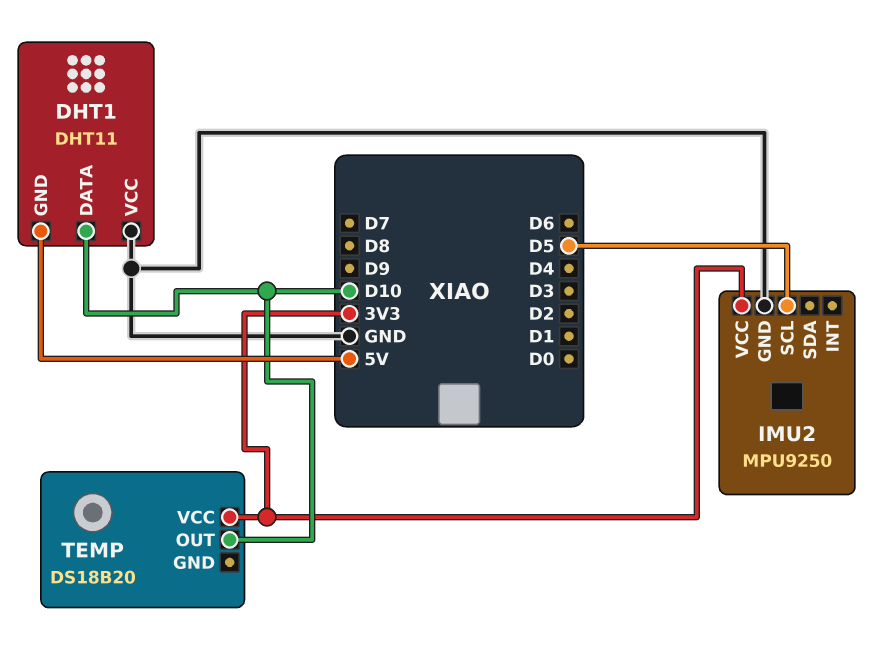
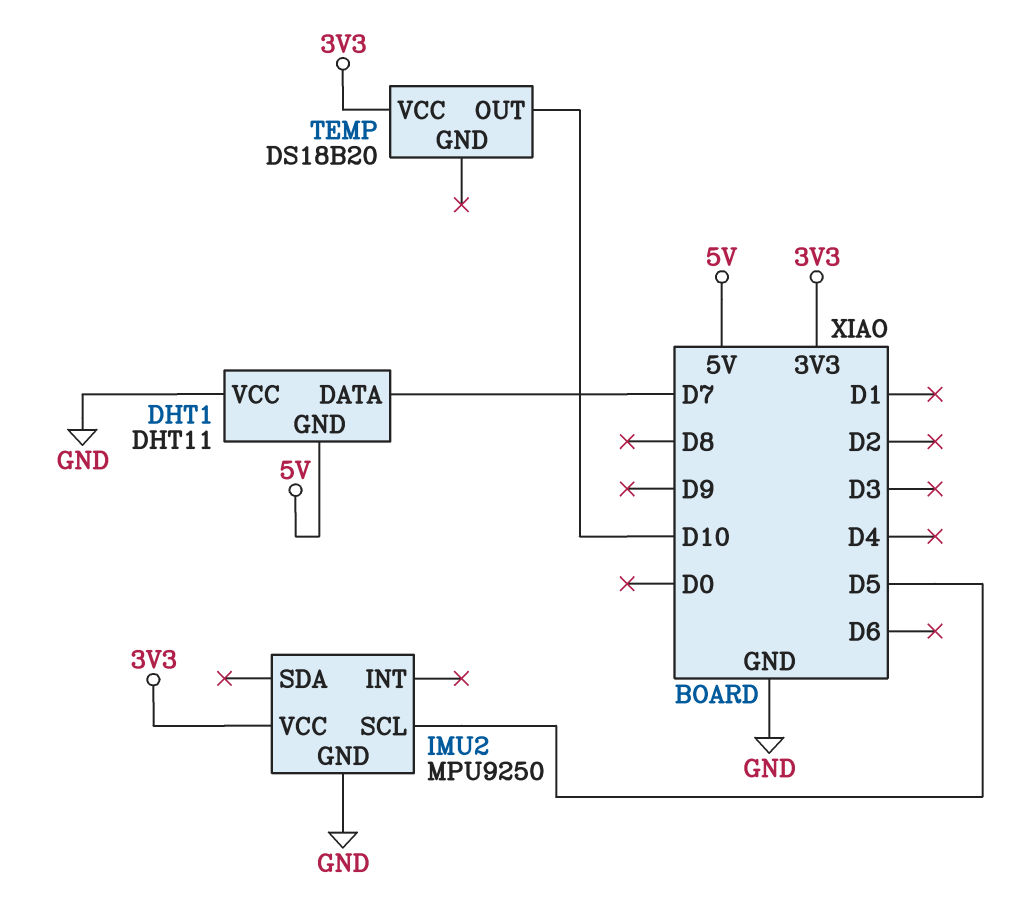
DHT1 pin DATA: D10 -> D7

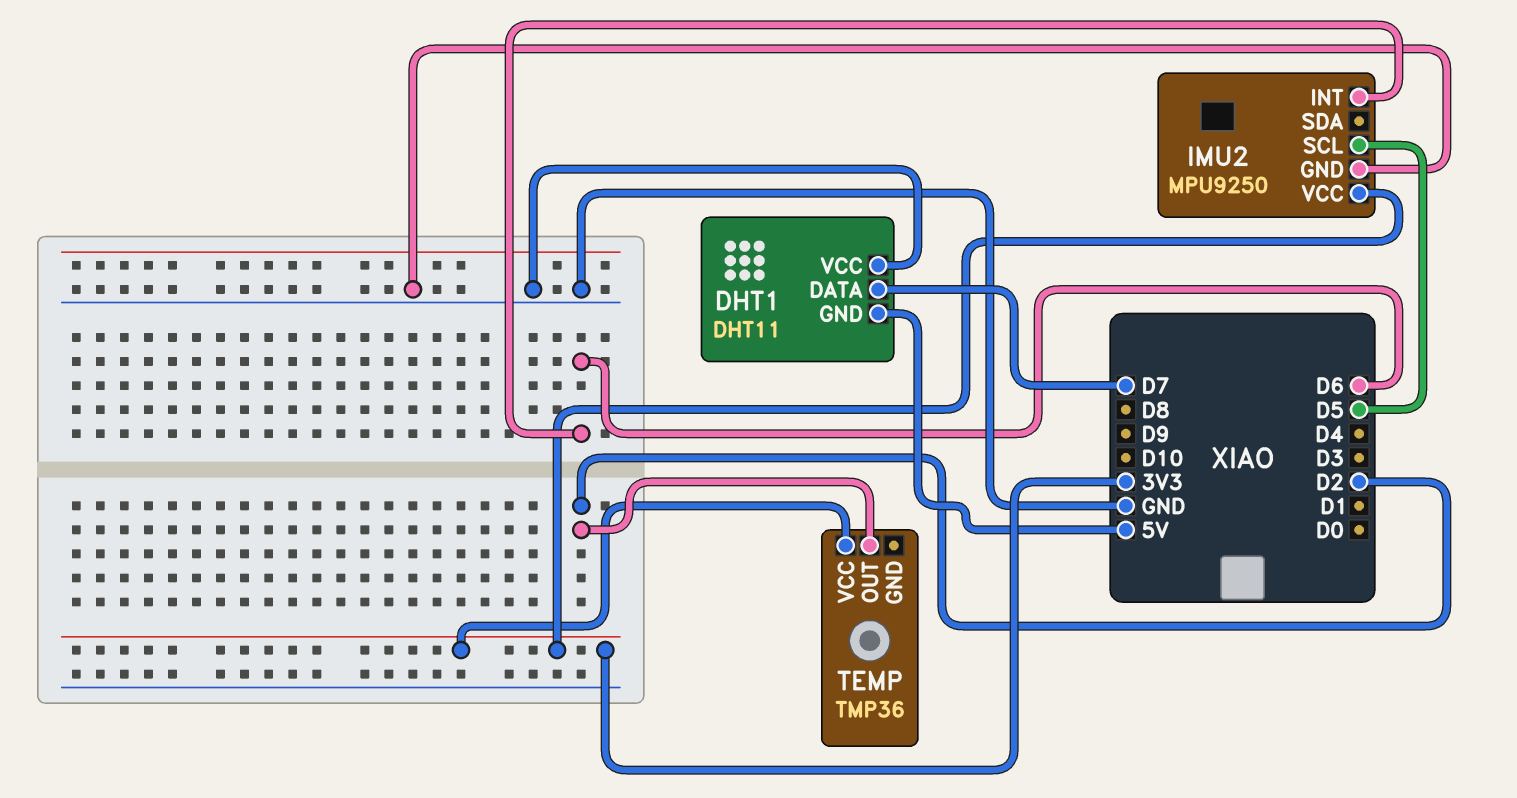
IMU2 pin INT: none -> D6
TEMP: DS18B20 -> TMP36
TEMP pin OUT: D10 -> D2

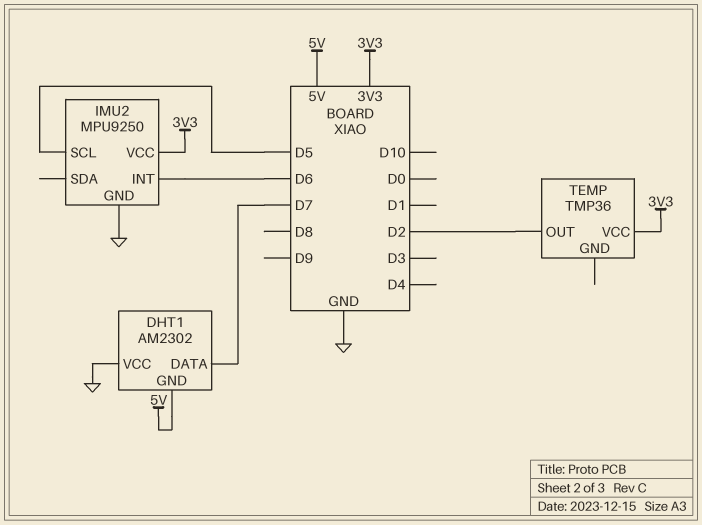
DHT1: DHT11 -> AM2302

